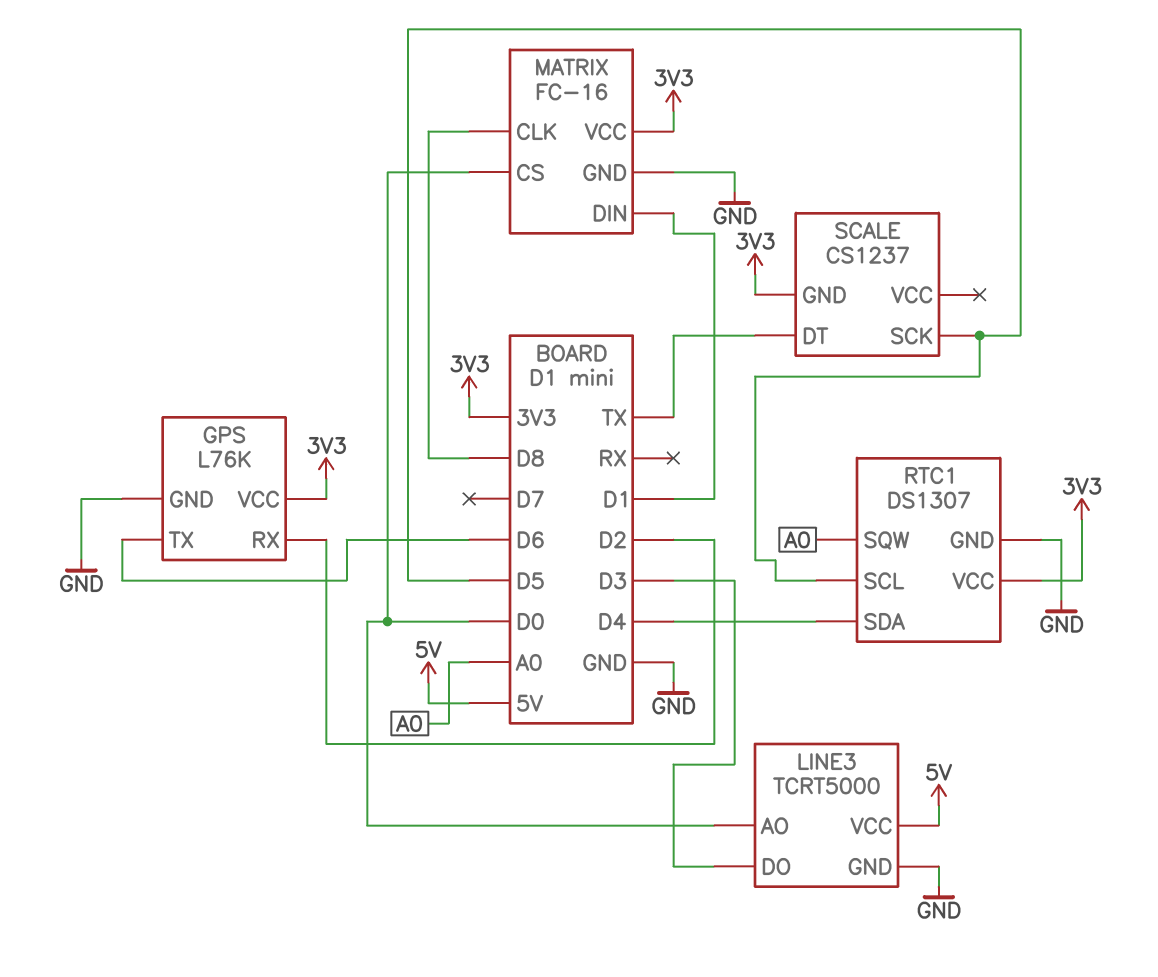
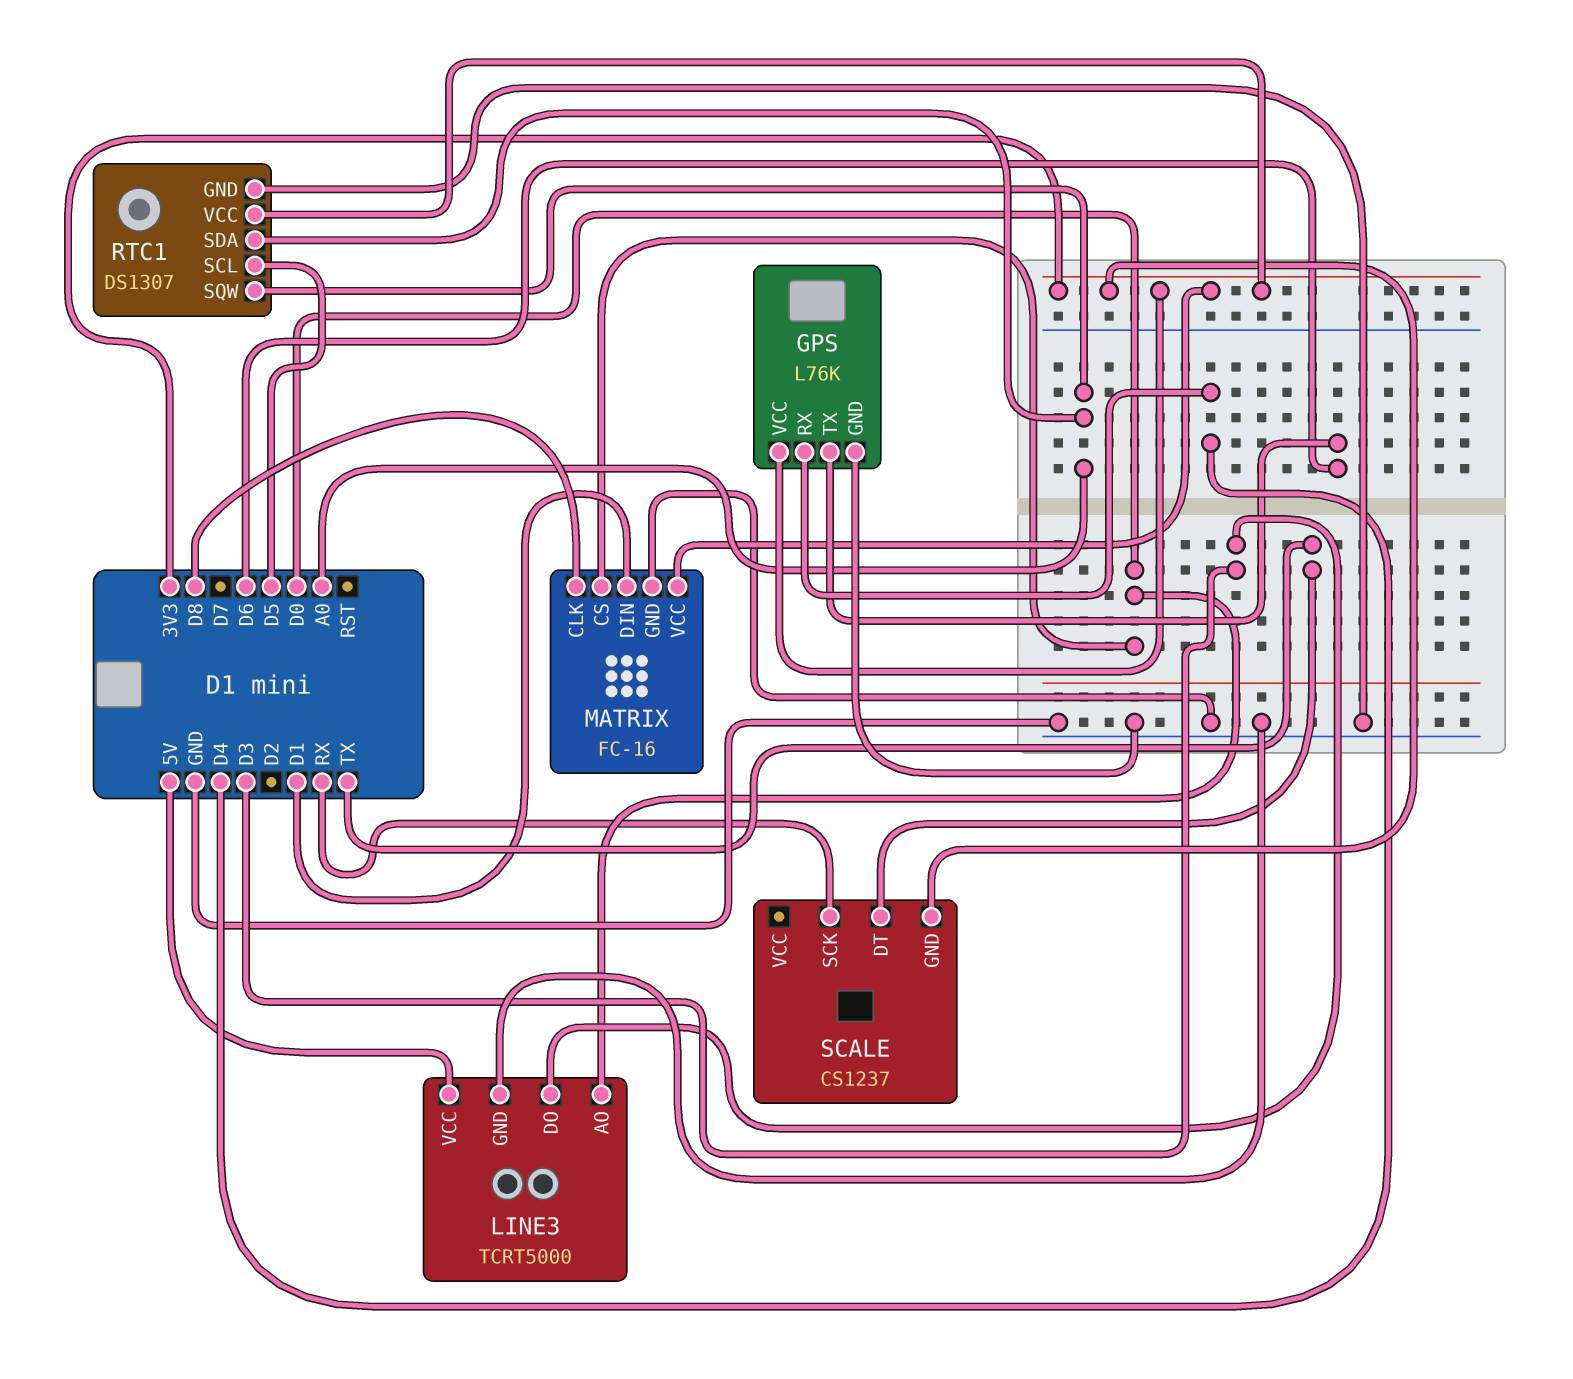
GPS pin RX: D2 -> D4
RTC1 pin SDA: D4 -> A0
SCALE pin SCK: D5 -> RX

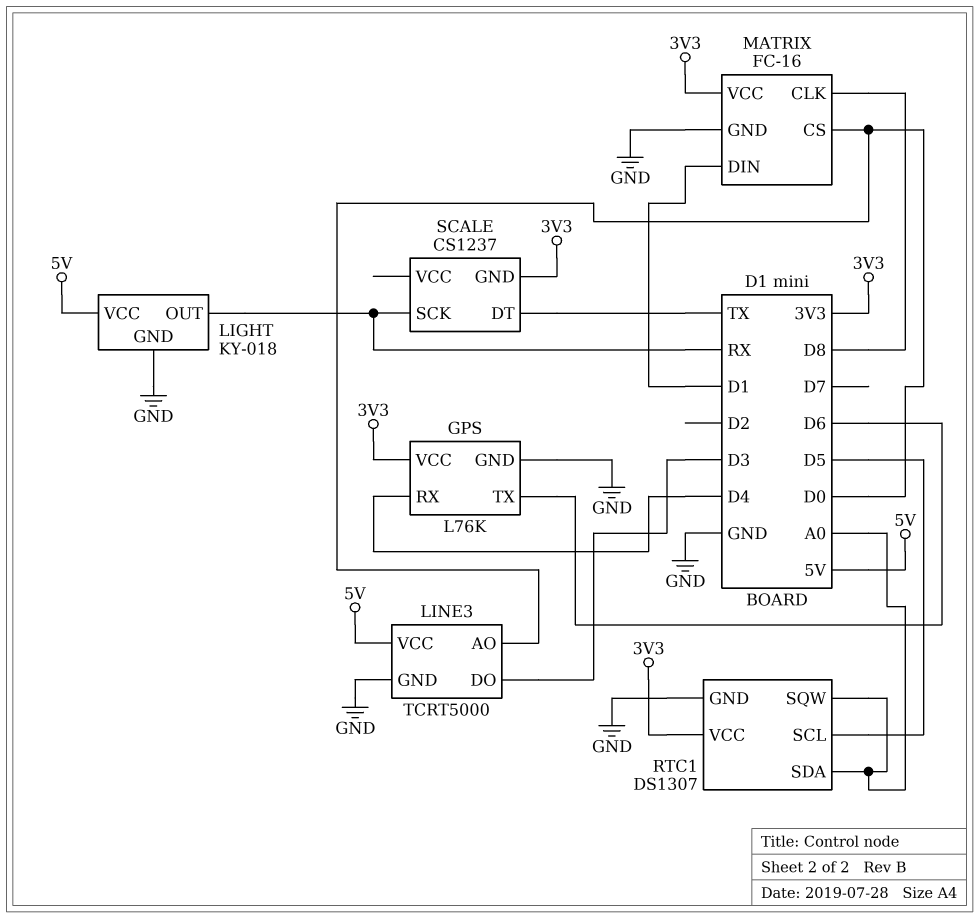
LIGHT: none -> KY-018
LIGHT pin GND: none -> GND
LIGHT pin OUT: none -> RX
LIGHT pin VCC: none -> 5V

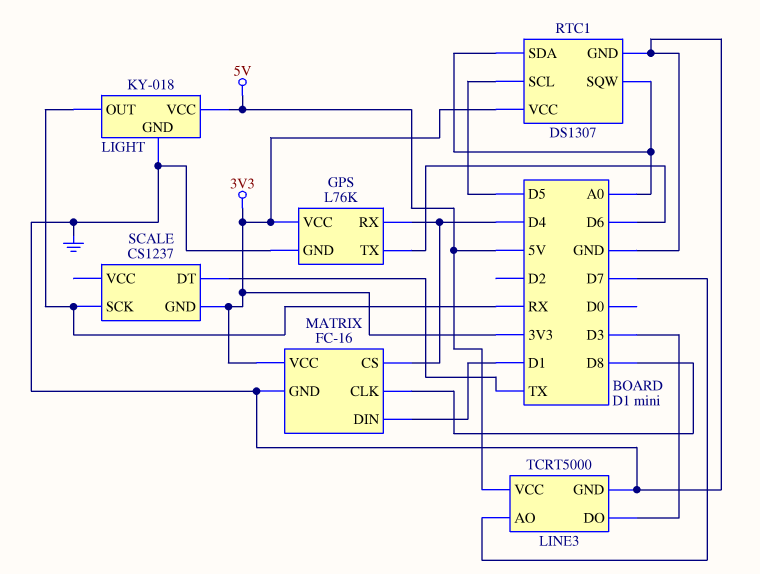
LINE3 pin AO: D0 -> D7
MATRIX pin CS: D0 -> D4

